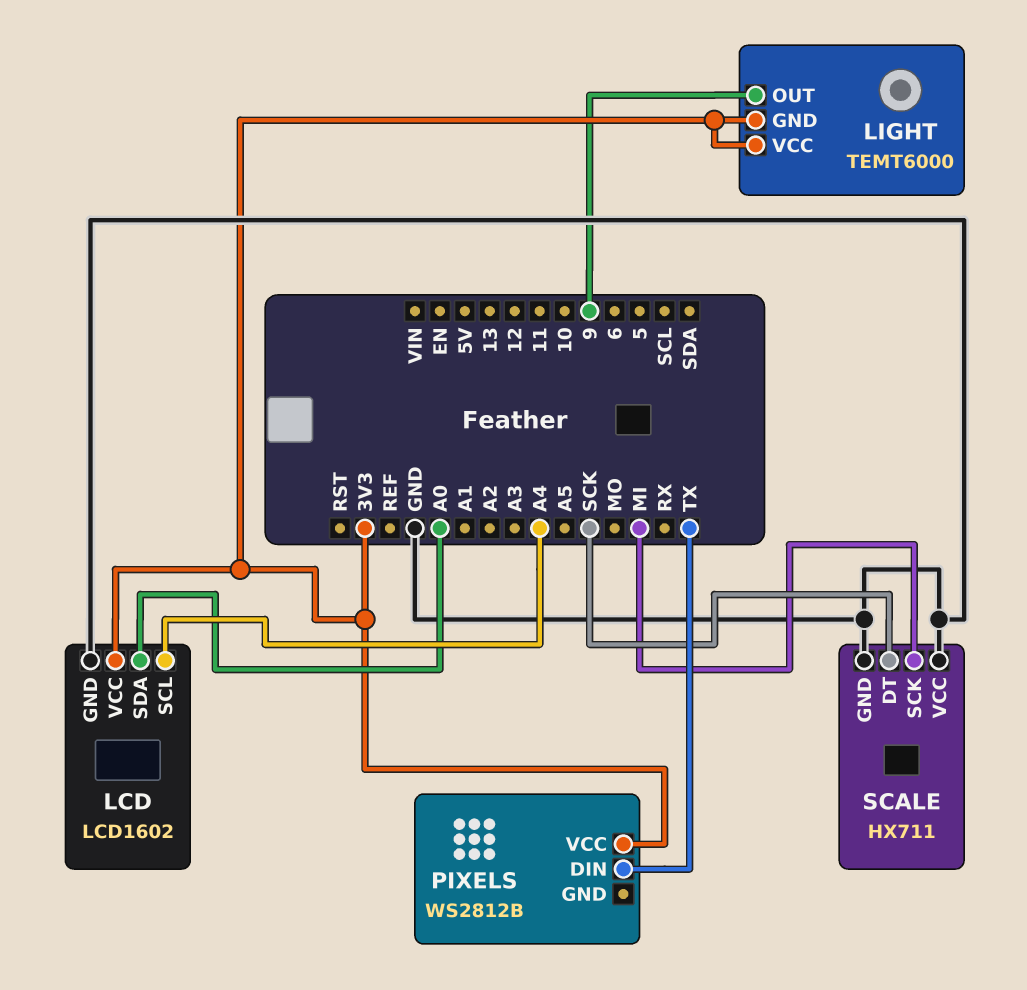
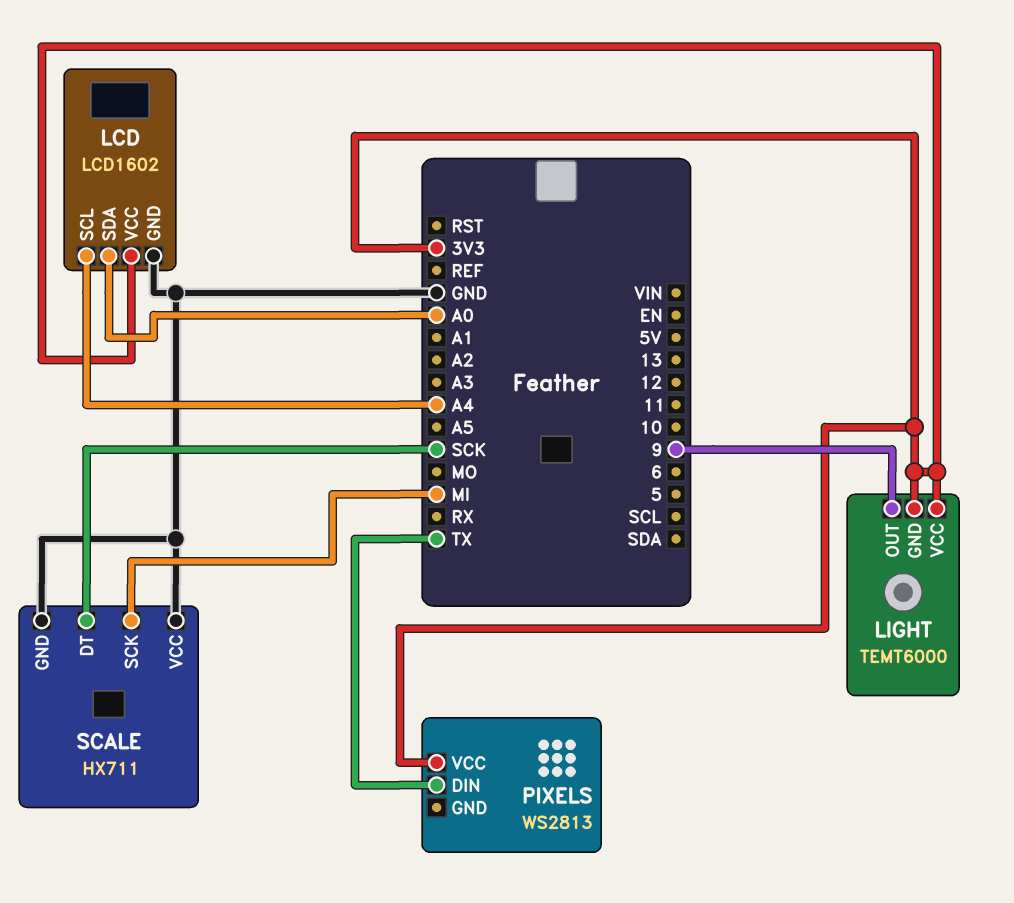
PIXELS: WS2812B -> WS2813

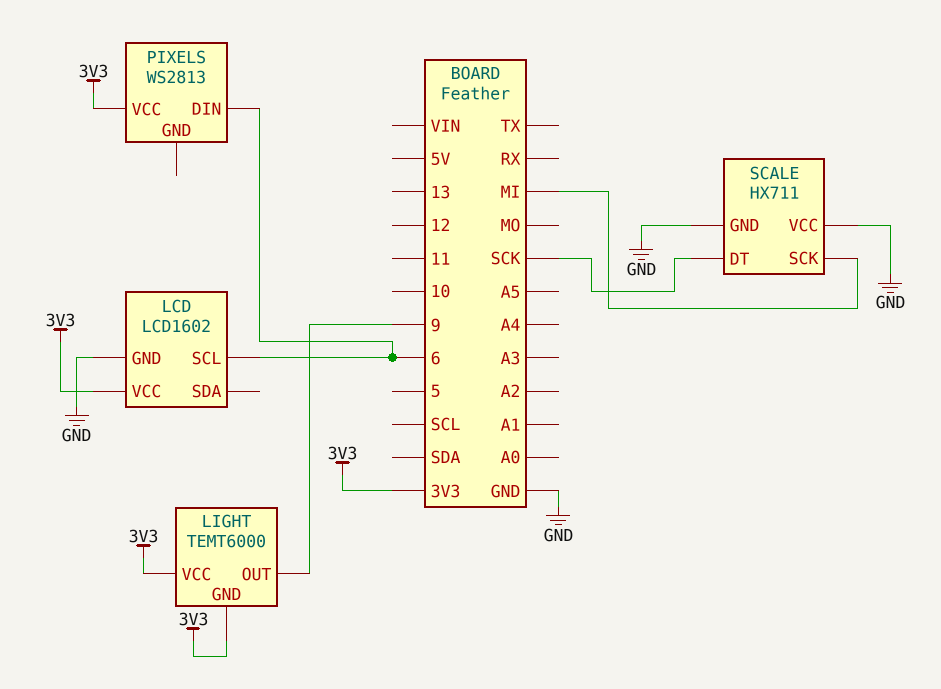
LCD pin SCL: A4 -> 6
LCD pin SDA: A0 -> none
PIXELS pin DIN: TX -> 6

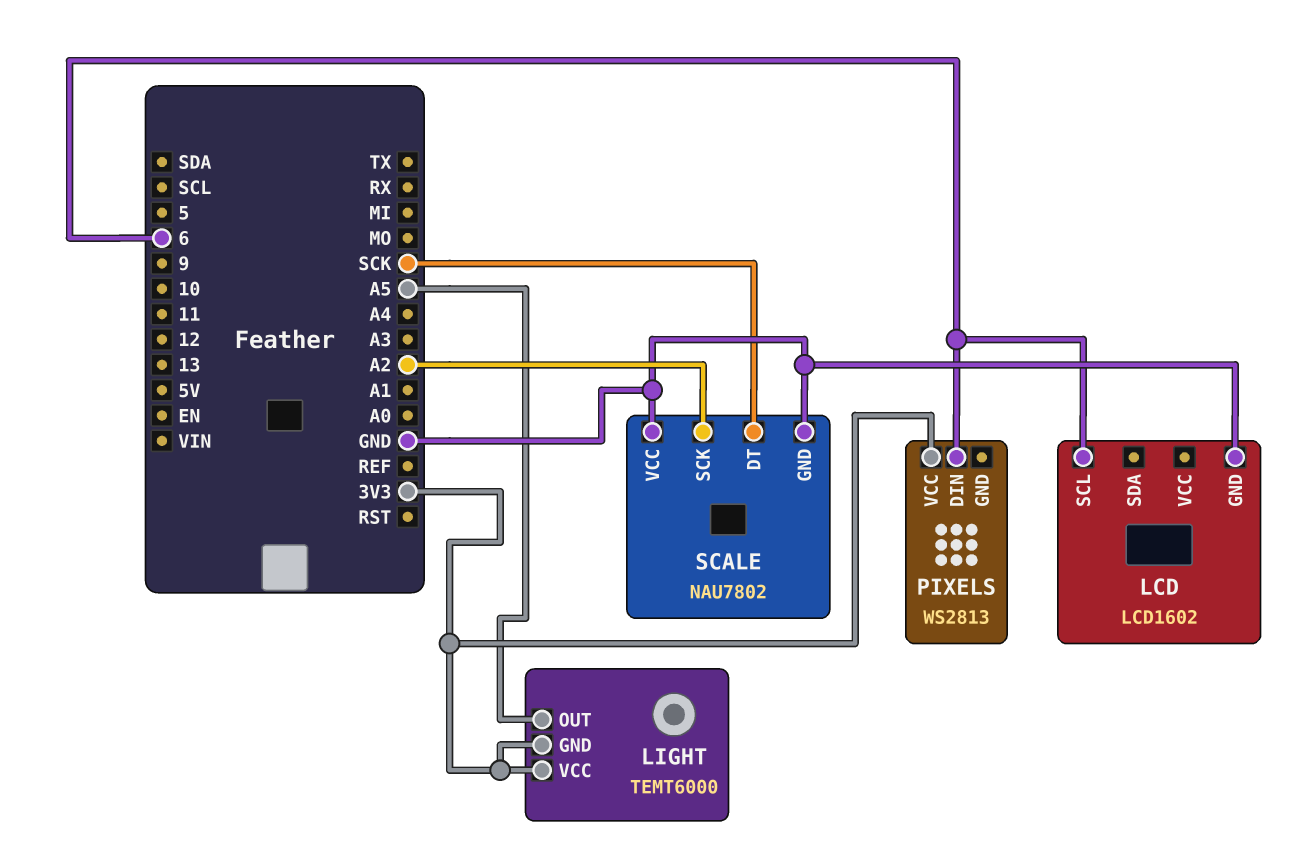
LCD pin VCC: 3V3 -> none
LIGHT pin OUT: 9 -> A5
SCALE: HX711 -> NAU7802
SCALE pin SCK: MI -> A2

